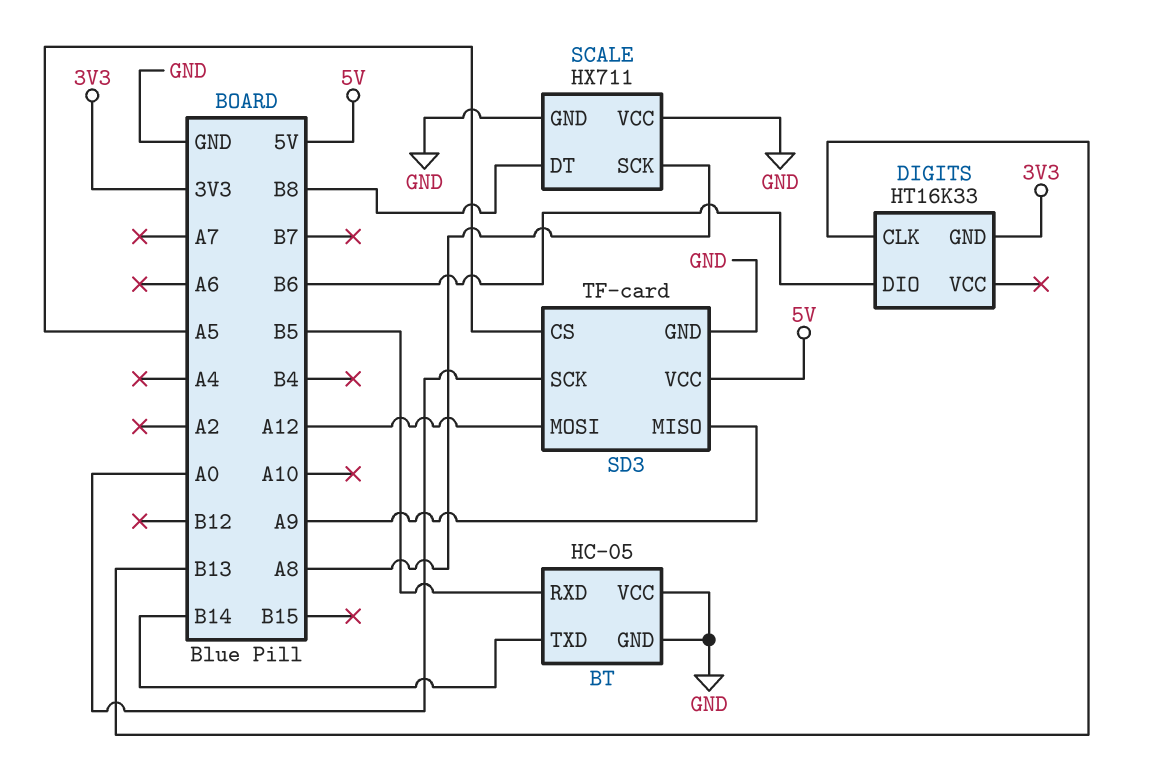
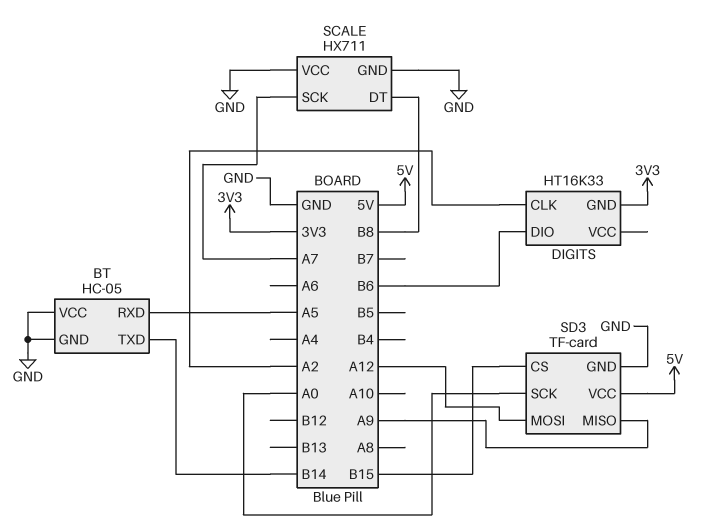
BT pin RXD: B5 -> A5
DIGITS pin CLK: B13 -> A2
SCALE pin SCK: A8 -> A7
SD3 pin CS: A5 -> B15

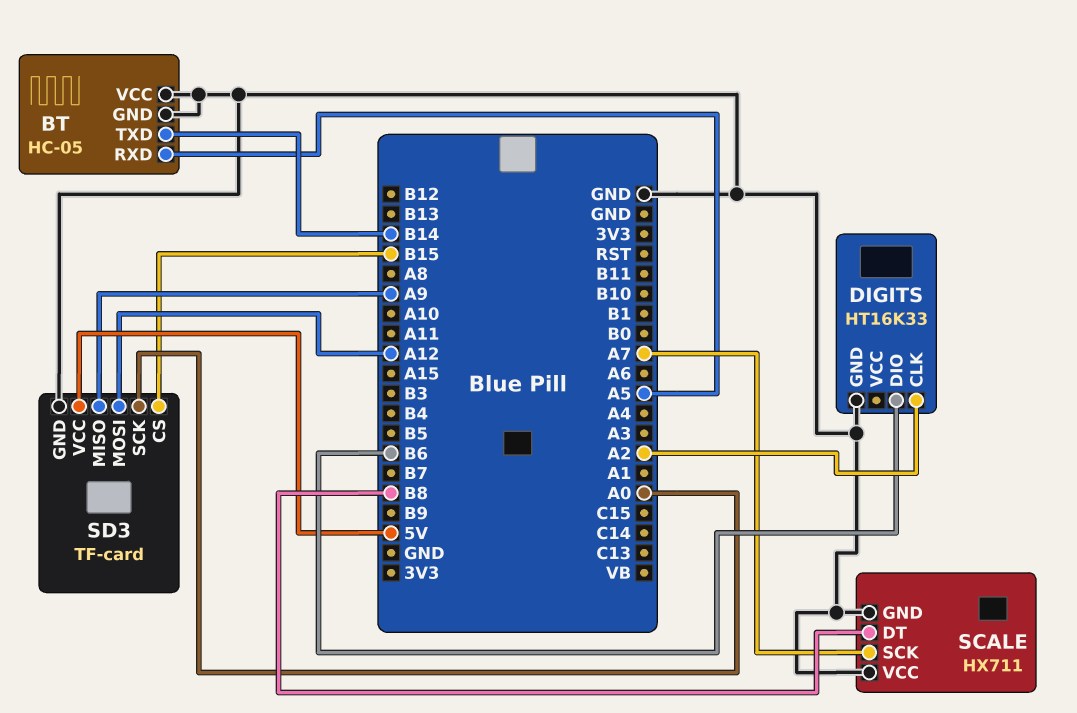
DIGITS pin GND: 3V3 -> GND

